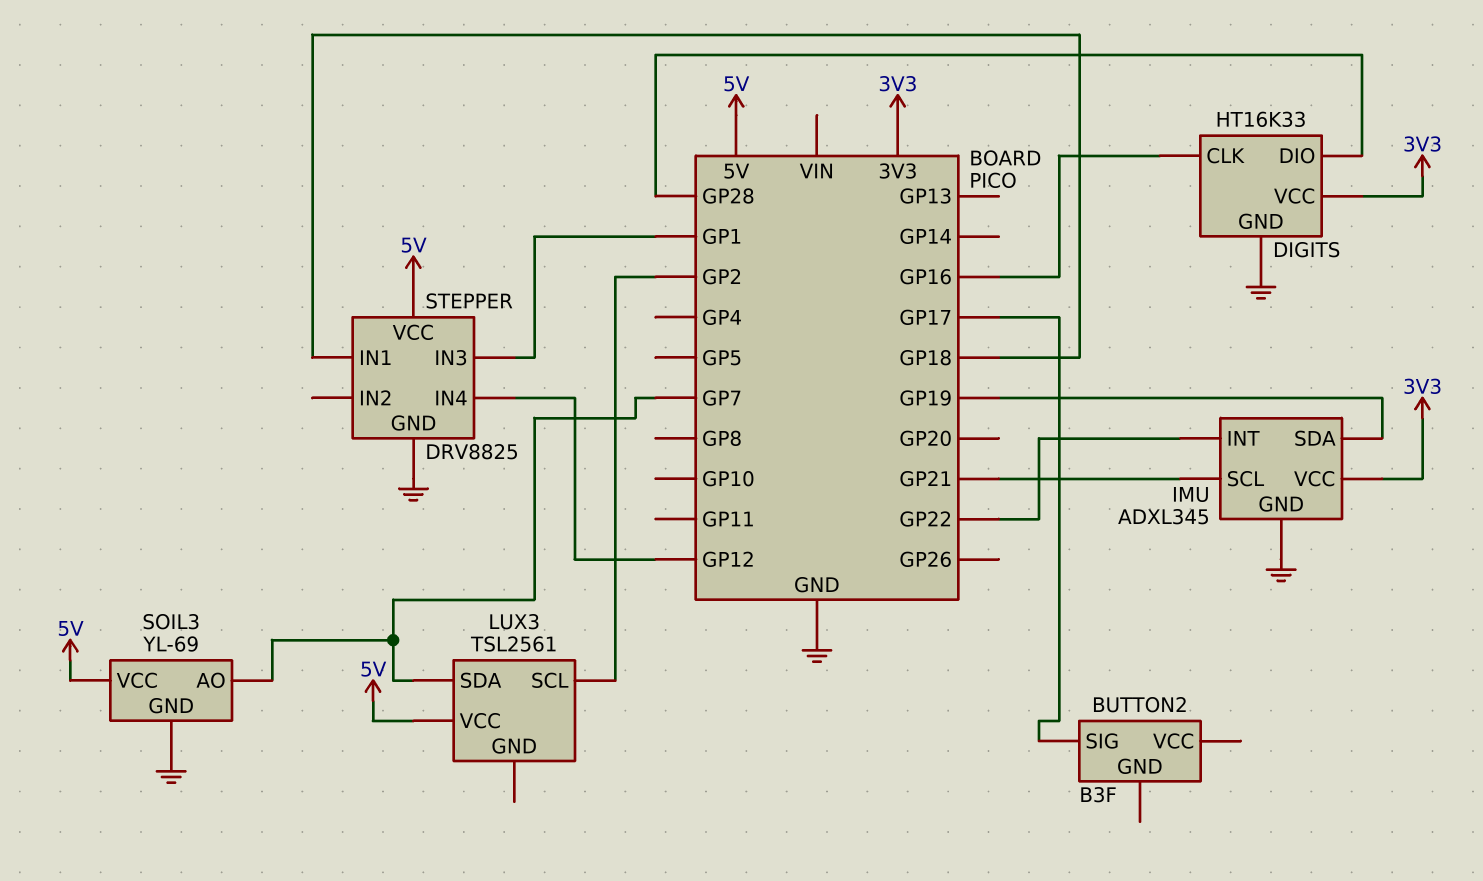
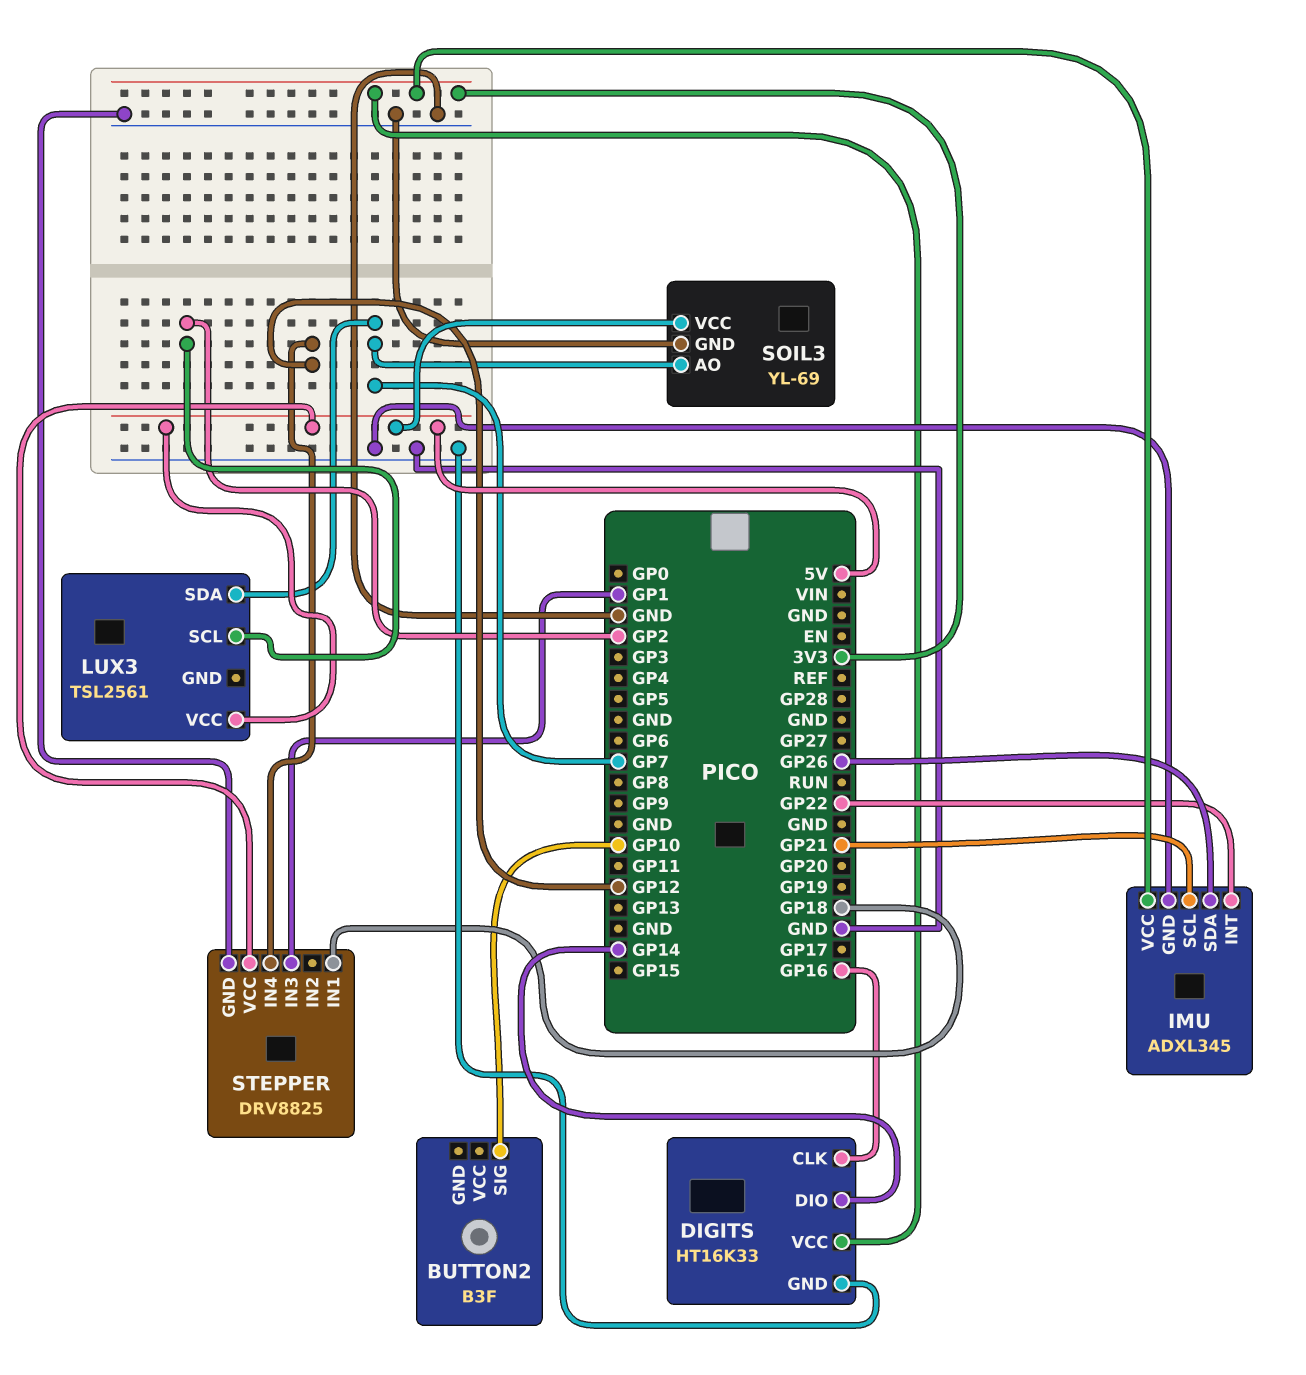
BUTTON2 pin SIG: GP17 -> GP10
DIGITS pin DIO: GP28 -> GP14
IMU pin SDA: GP19 -> GP26

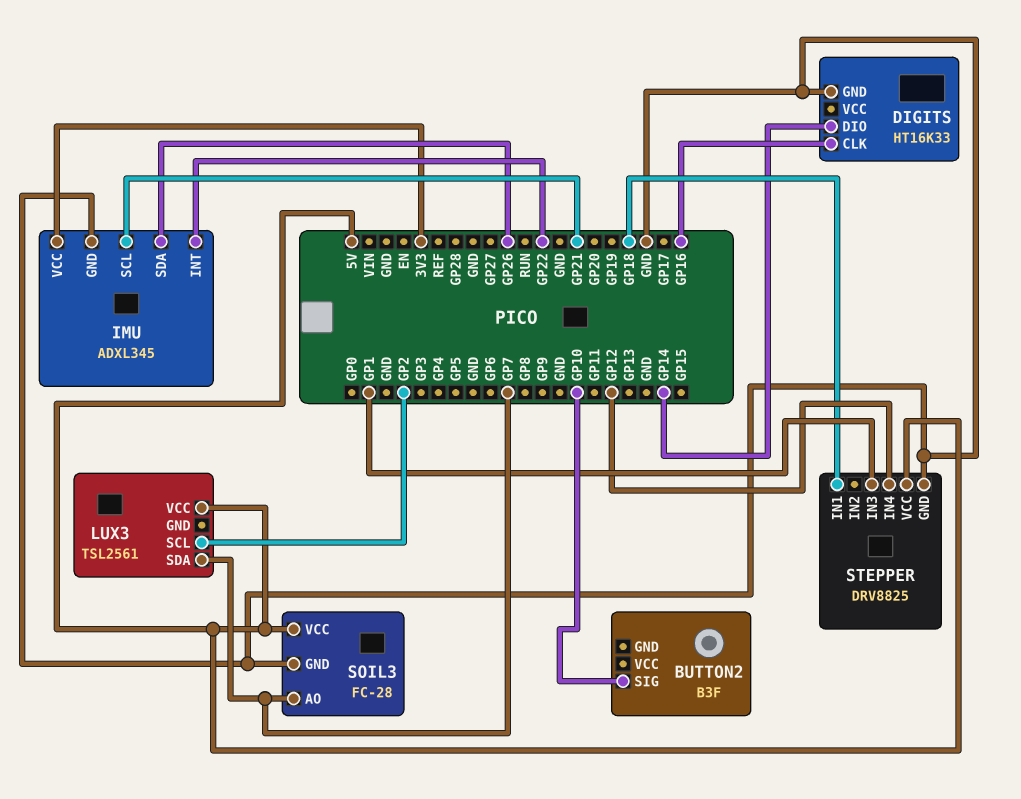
DIGITS pin VCC: 3V3 -> none
SOIL3: YL-69 -> FC-28

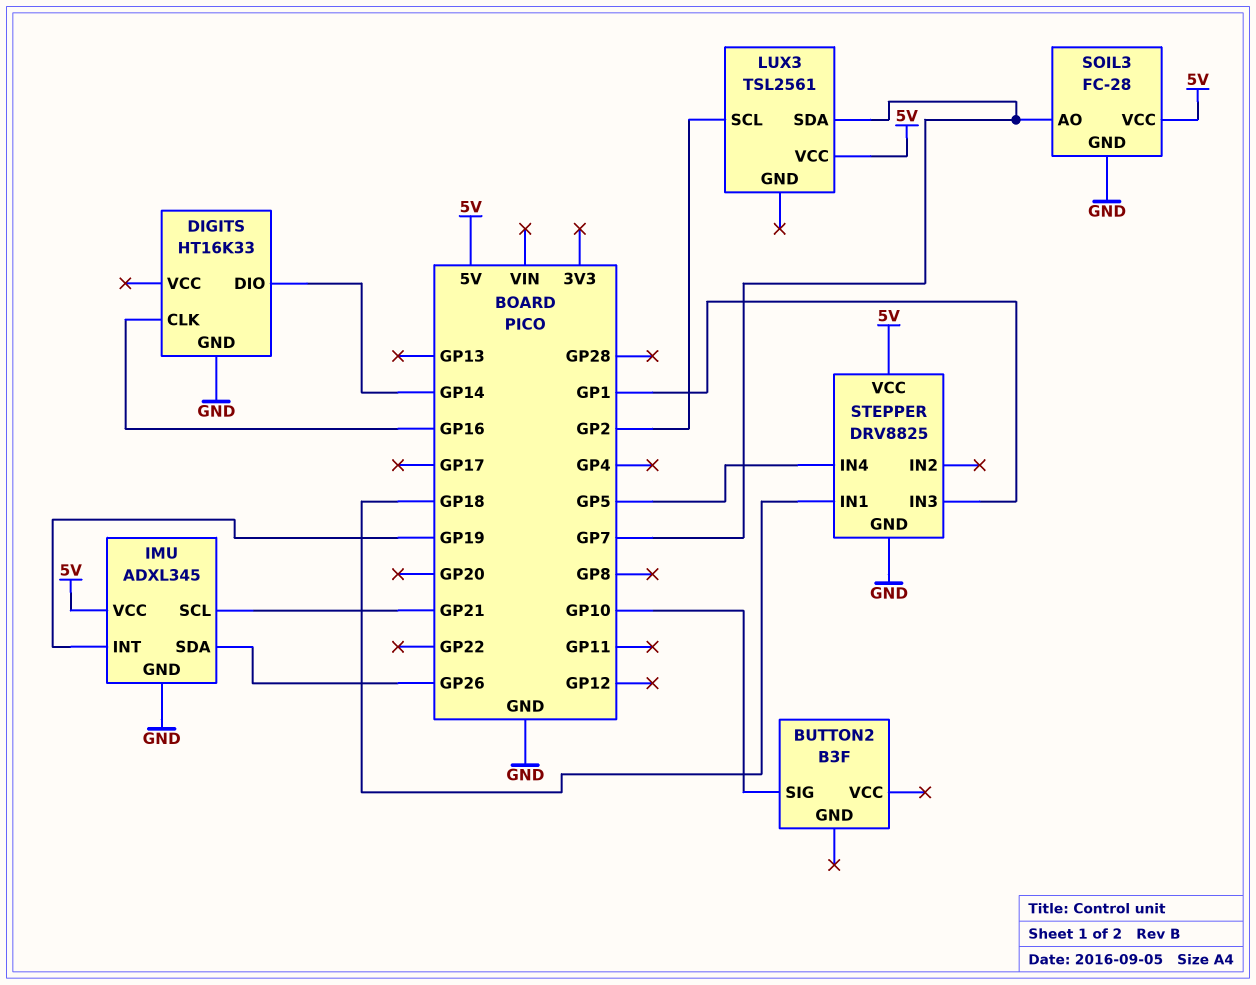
IMU pin INT: GP22 -> GP19
IMU pin VCC: 3V3 -> 5V
STEPPER pin IN4: GP12 -> GP5

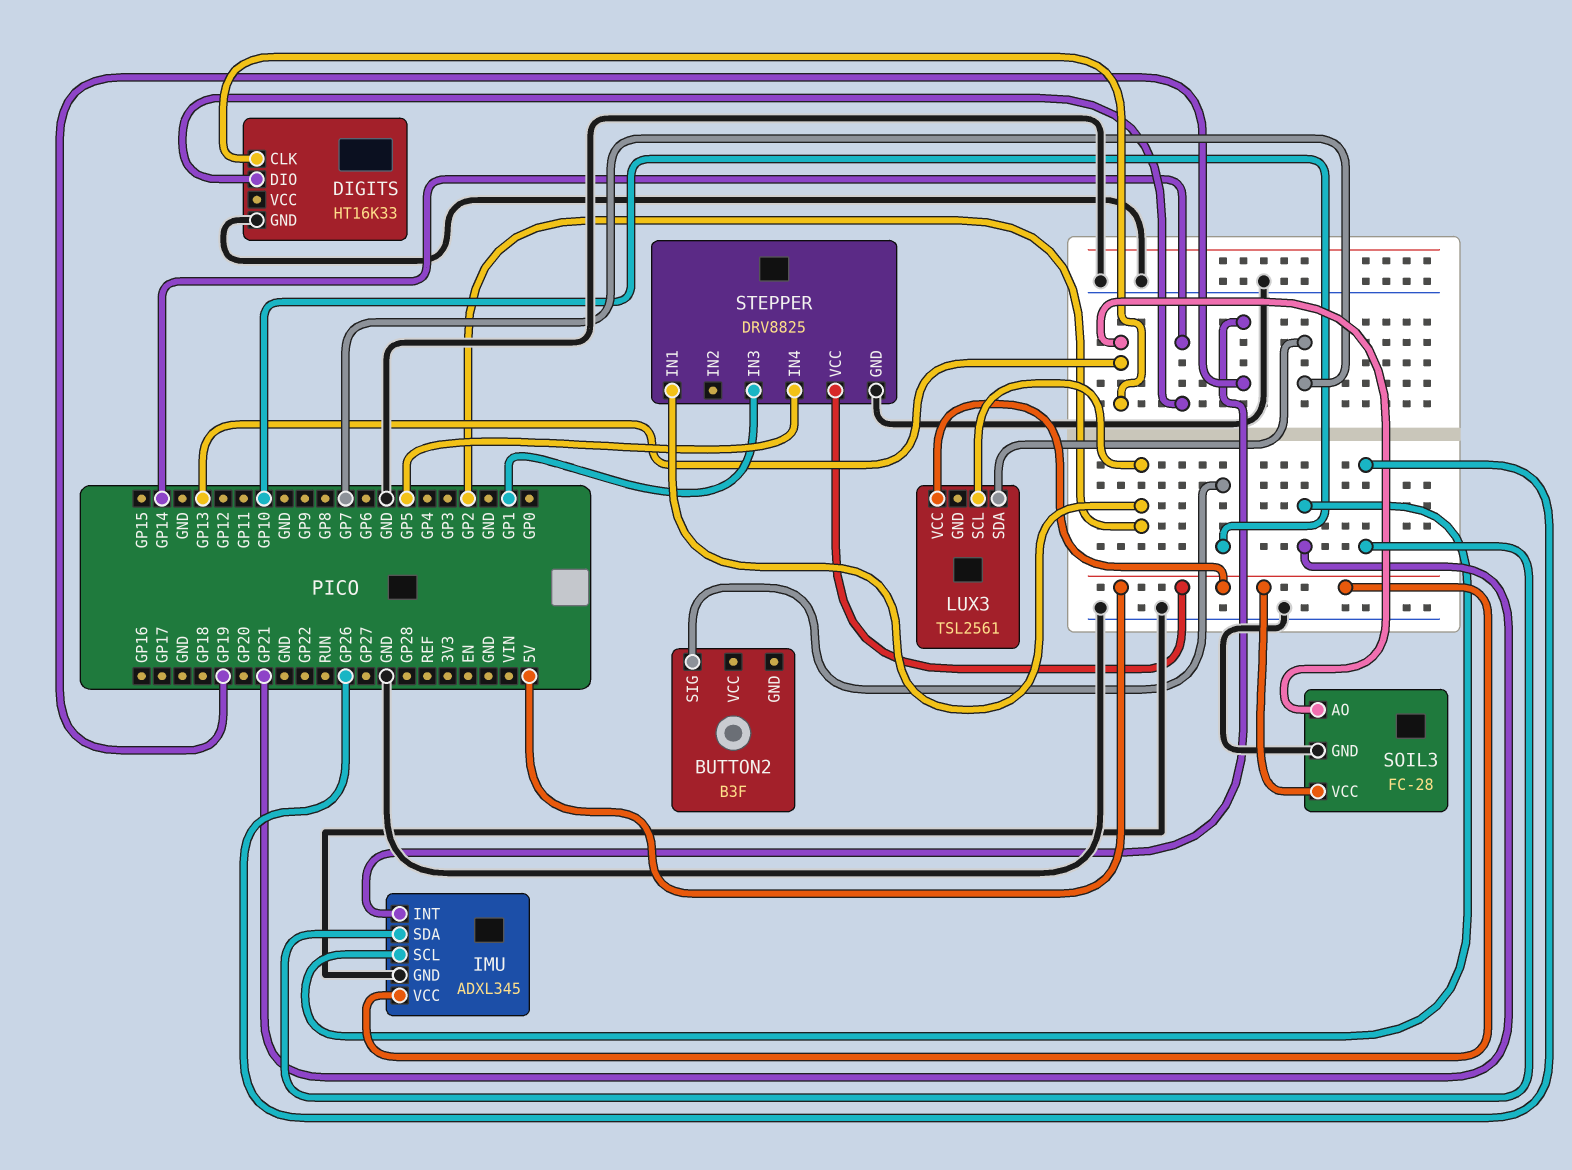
DIGITS pin CLK: GP16 -> GP13
SOIL3 pin AO: GP7 -> GP13
STEPPER pin IN1: GP18 -> GP2

